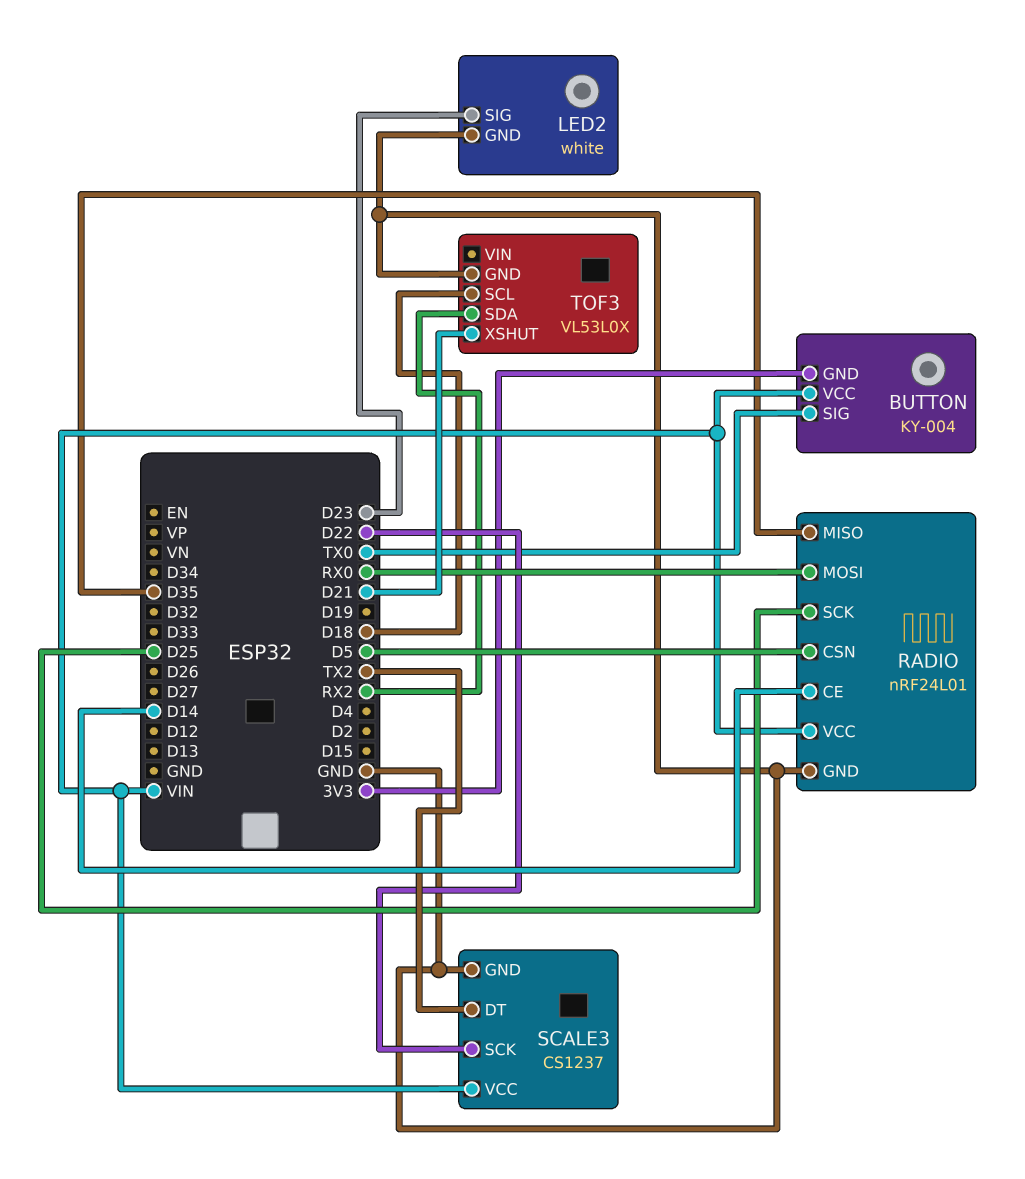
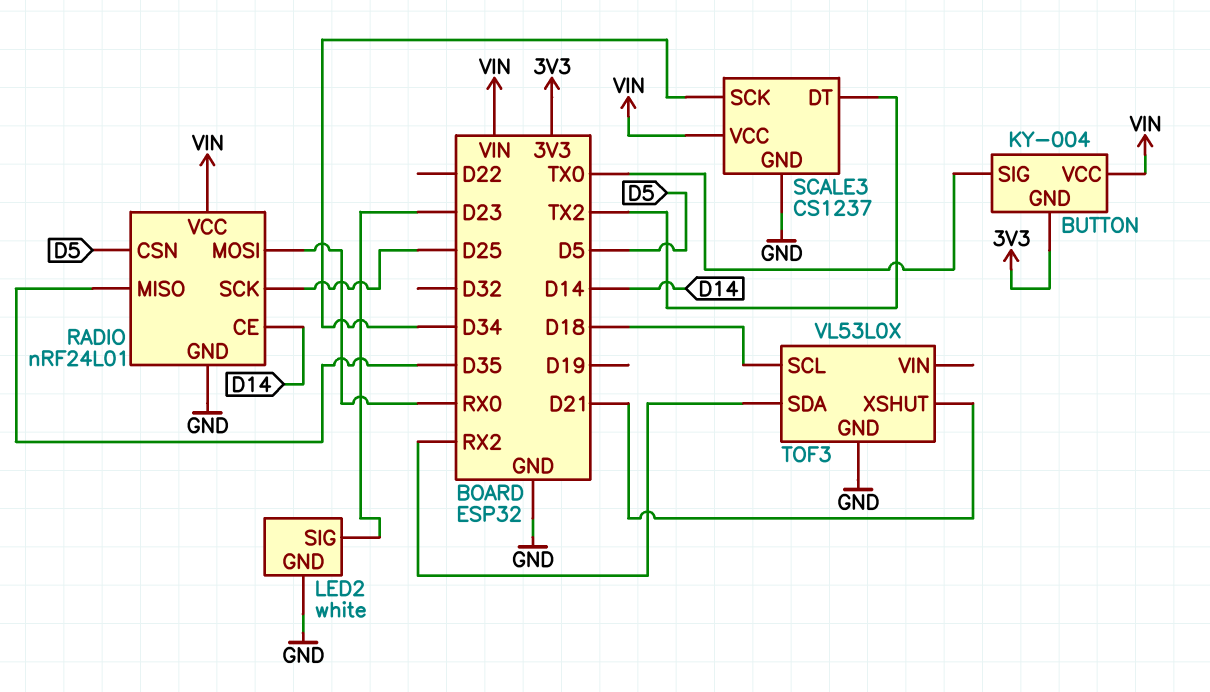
SCALE3 pin SCK: D22 -> D34

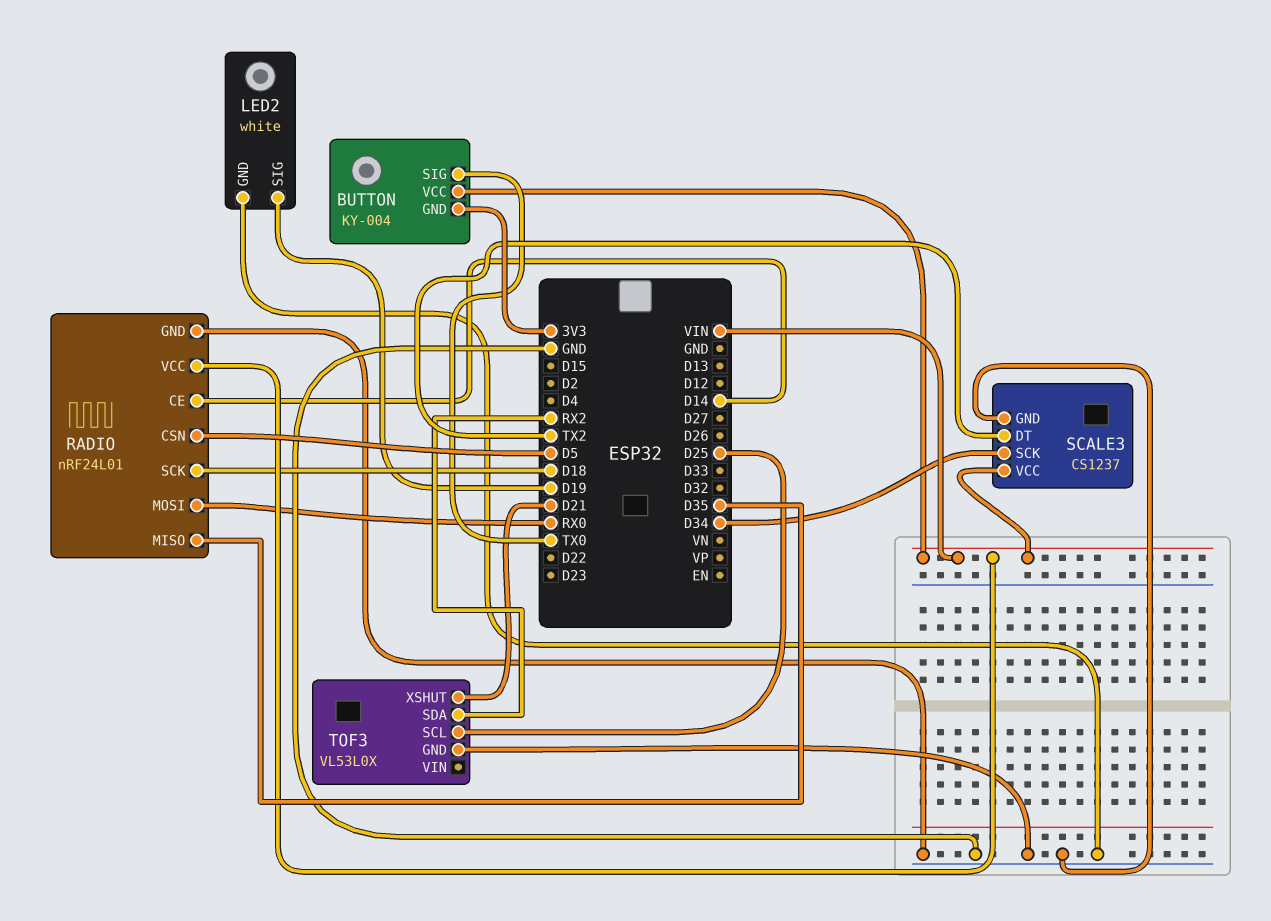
LED2 pin SIG: D23 -> D19
RADIO pin SCK: D25 -> D18
TOF3 pin SCL: D18 -> D25

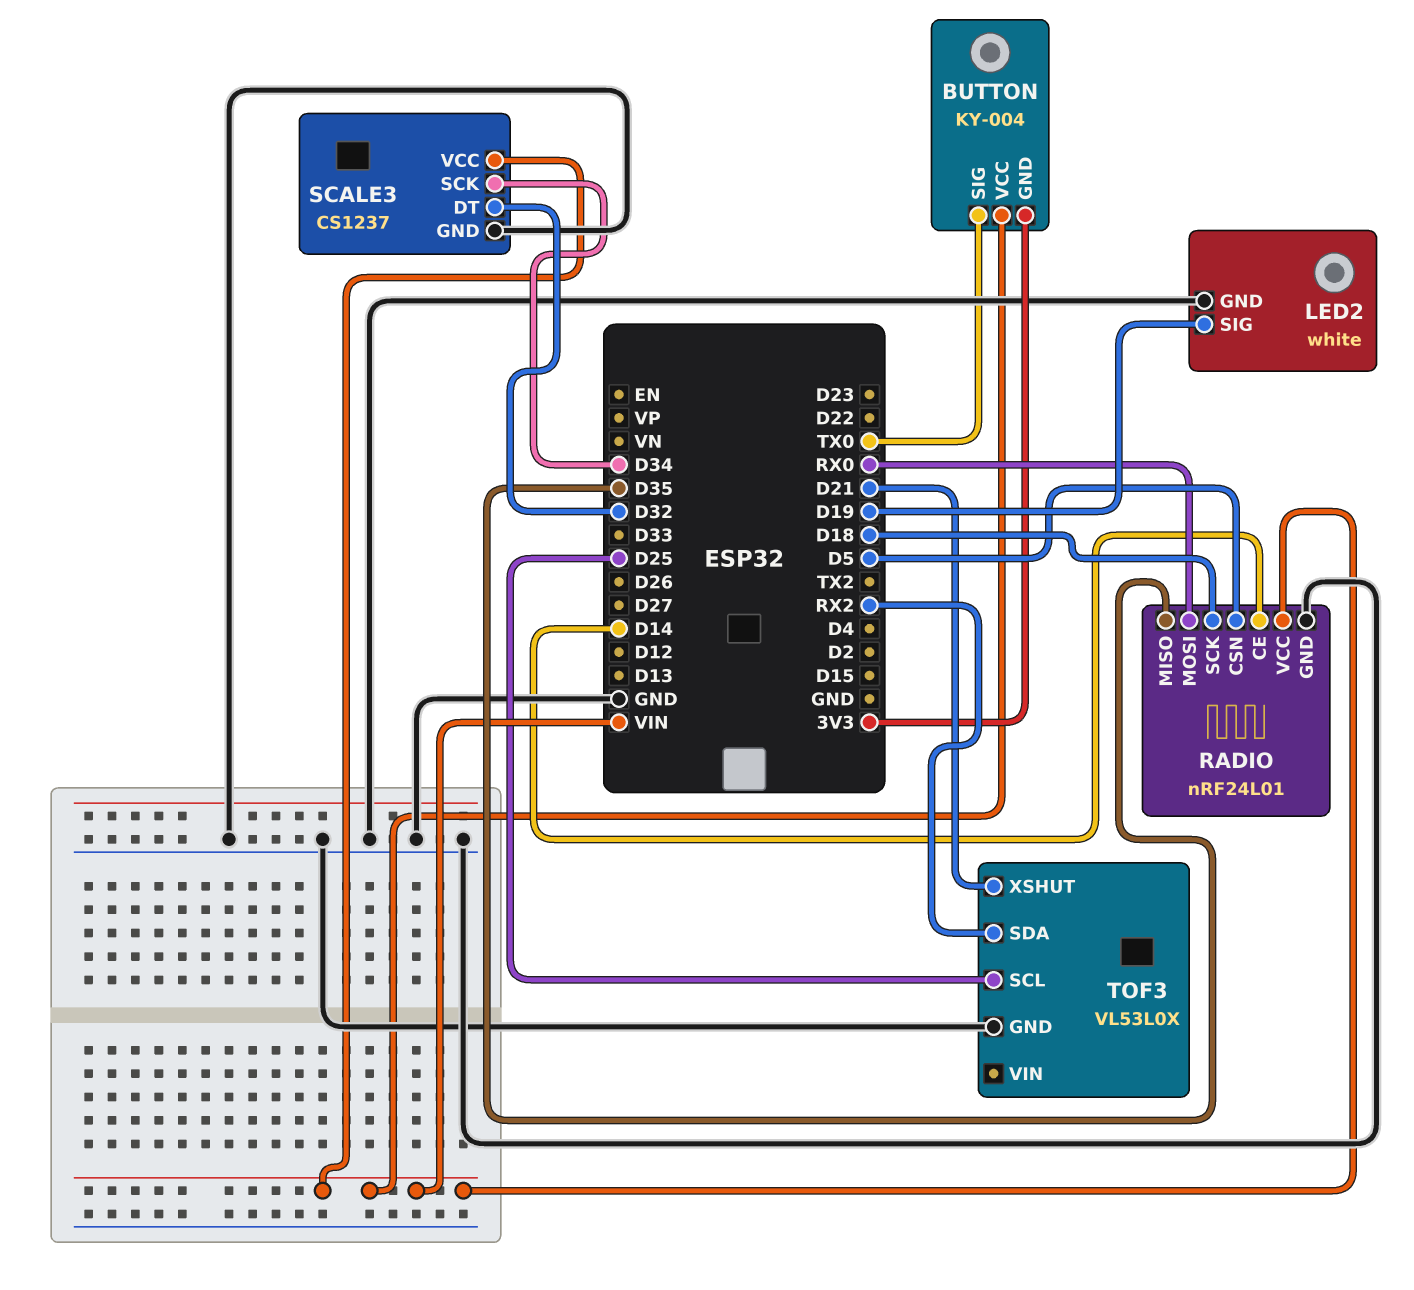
SCALE3 pin DT: TX2 -> D32

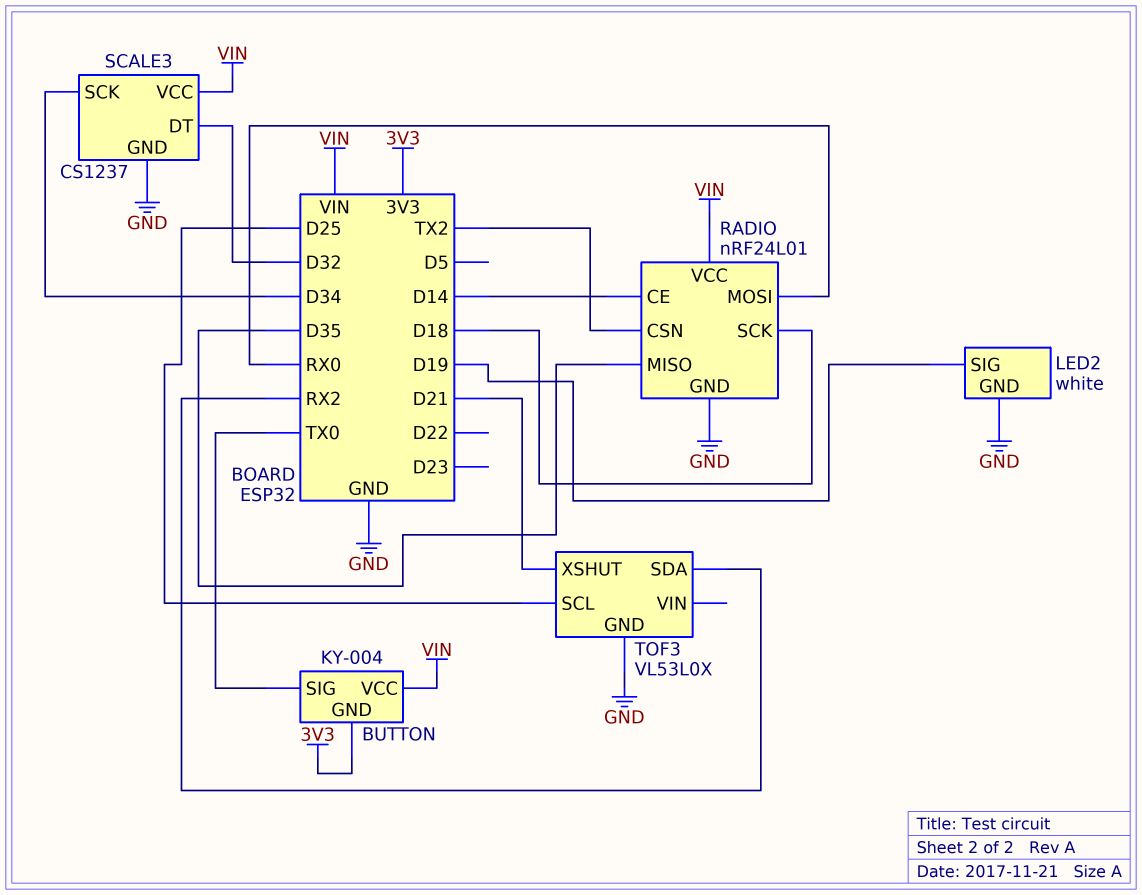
RADIO pin CSN: D5 -> TX2

